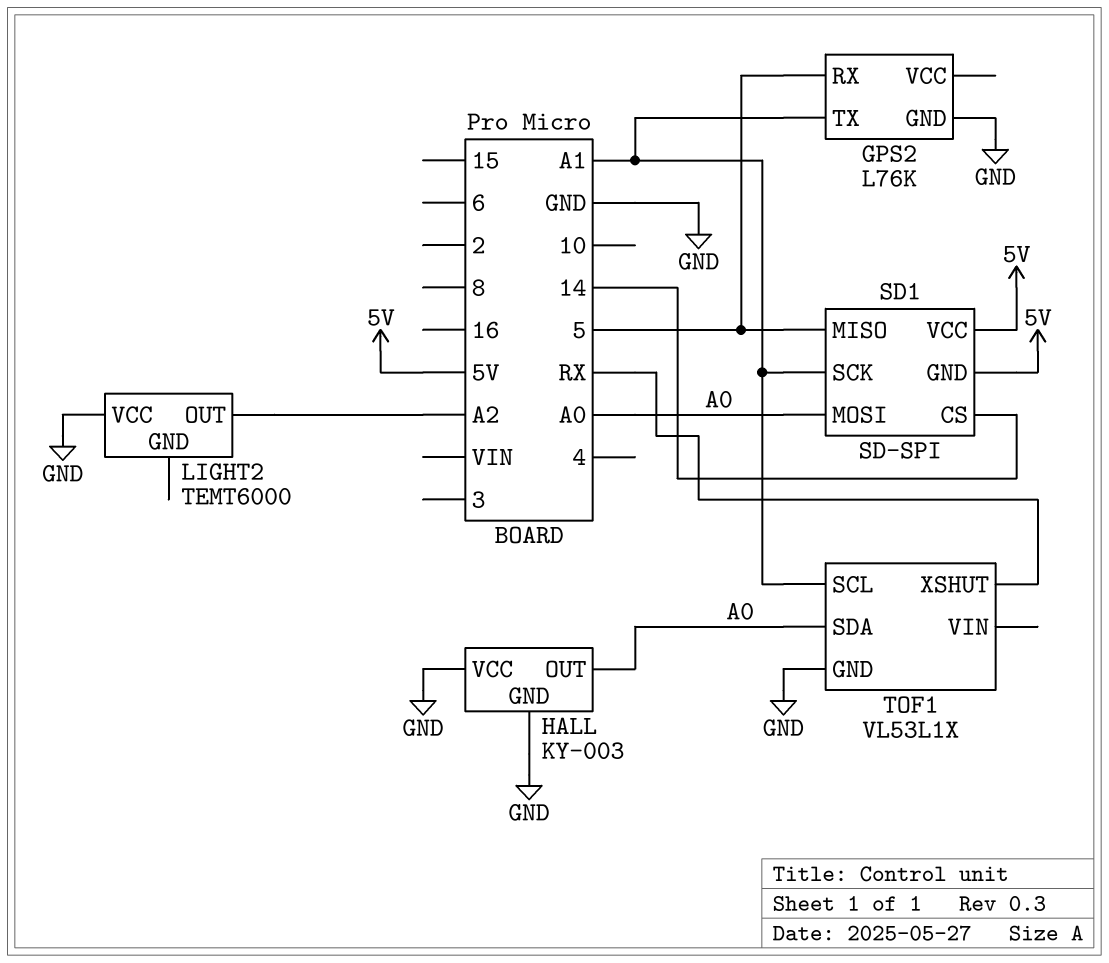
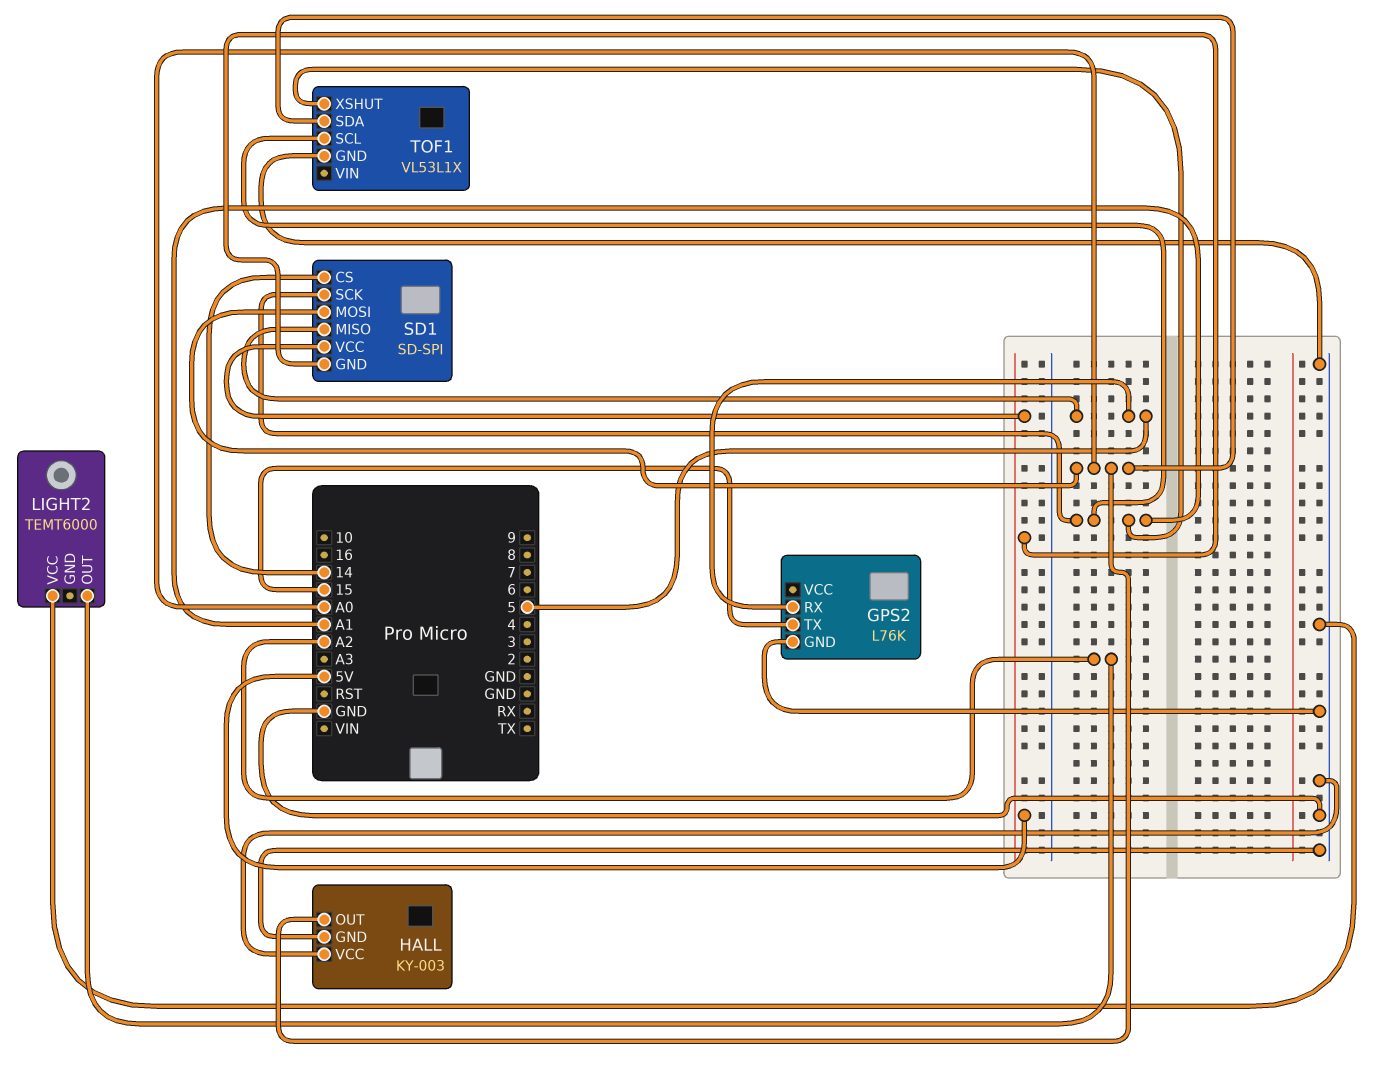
GPS2 pin TX: A1 -> 15
TOF1 pin XSHUT: RX -> A1

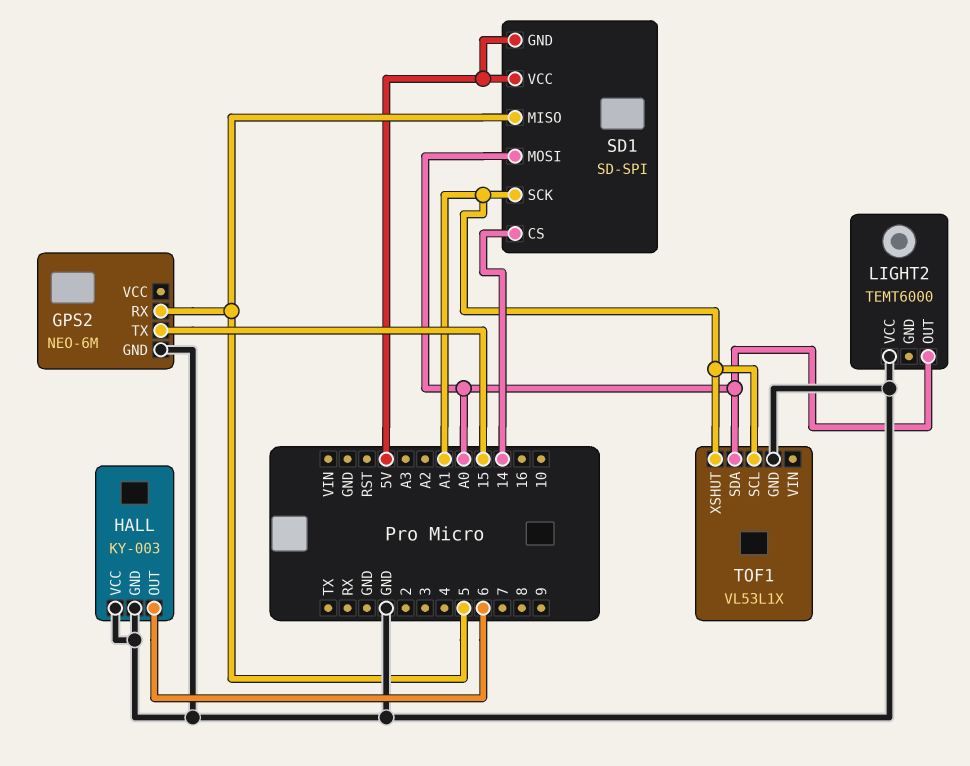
GPS2: L76K -> NEO-6M
HALL pin OUT: A0 -> 6
LIGHT2 pin OUT: A2 -> A0

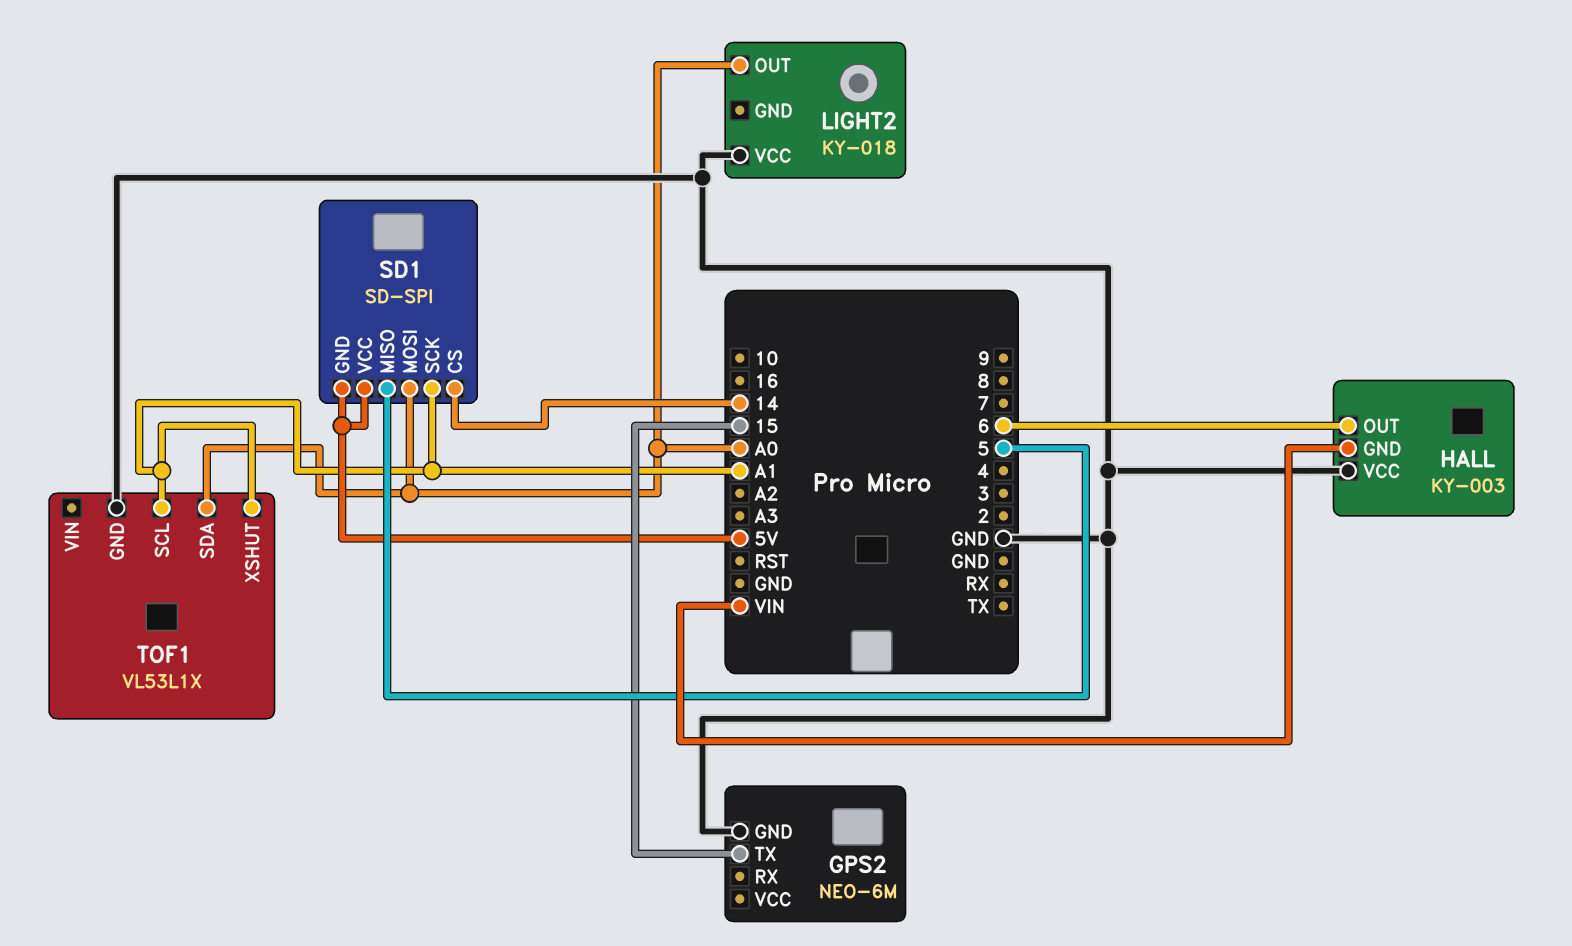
GPS2 pin RX: 5 -> none
HALL pin GND: GND -> VIN
LIGHT2: TEMT6000 -> KY-018

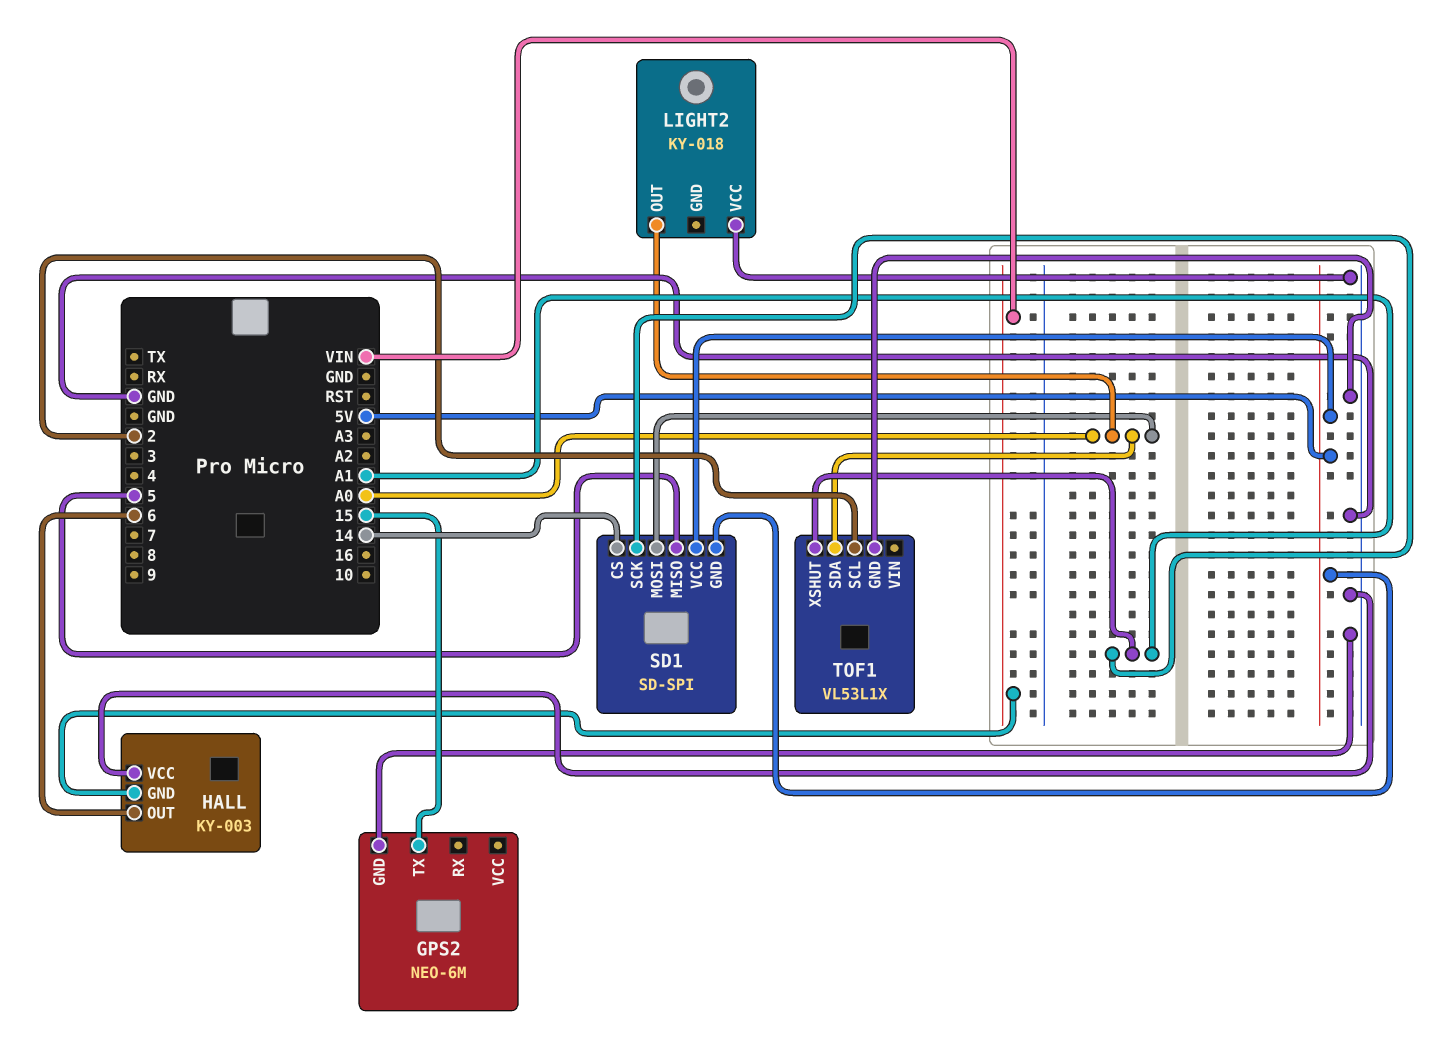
TOF1 pin SCL: A1 -> 2

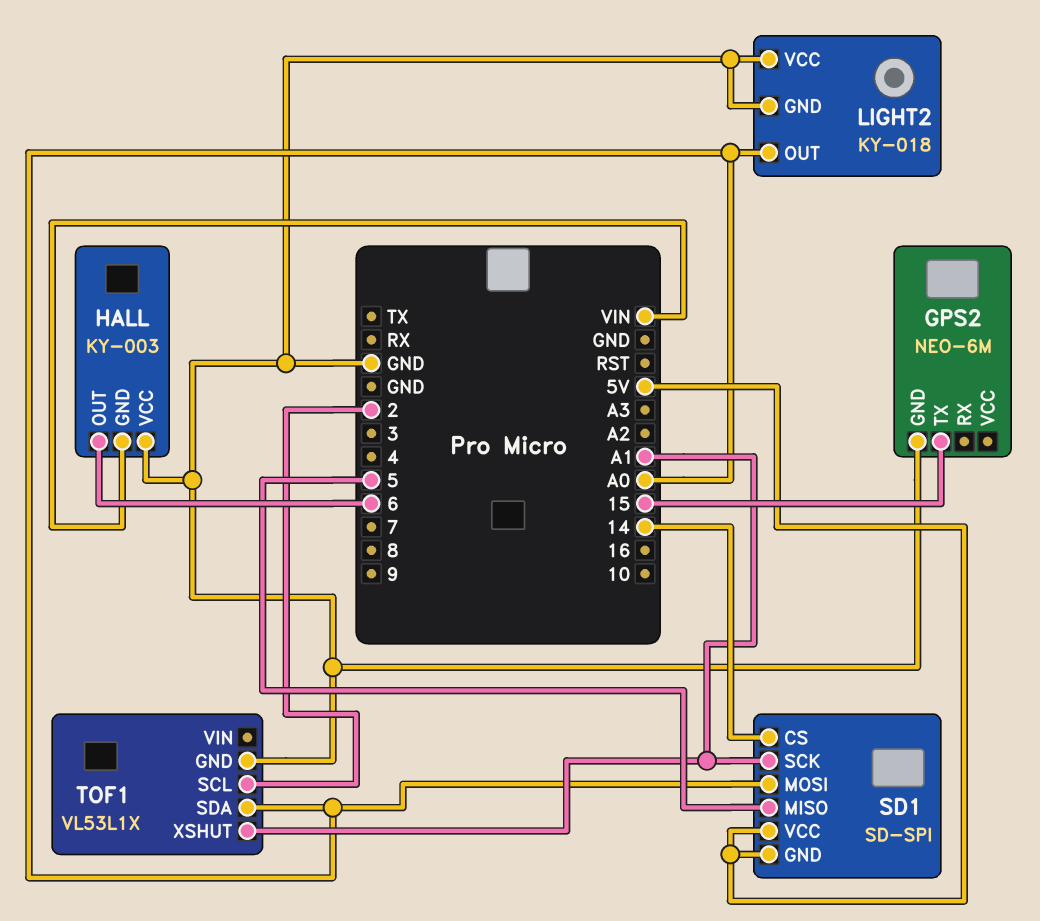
LIGHT2 pin GND: none -> GND

